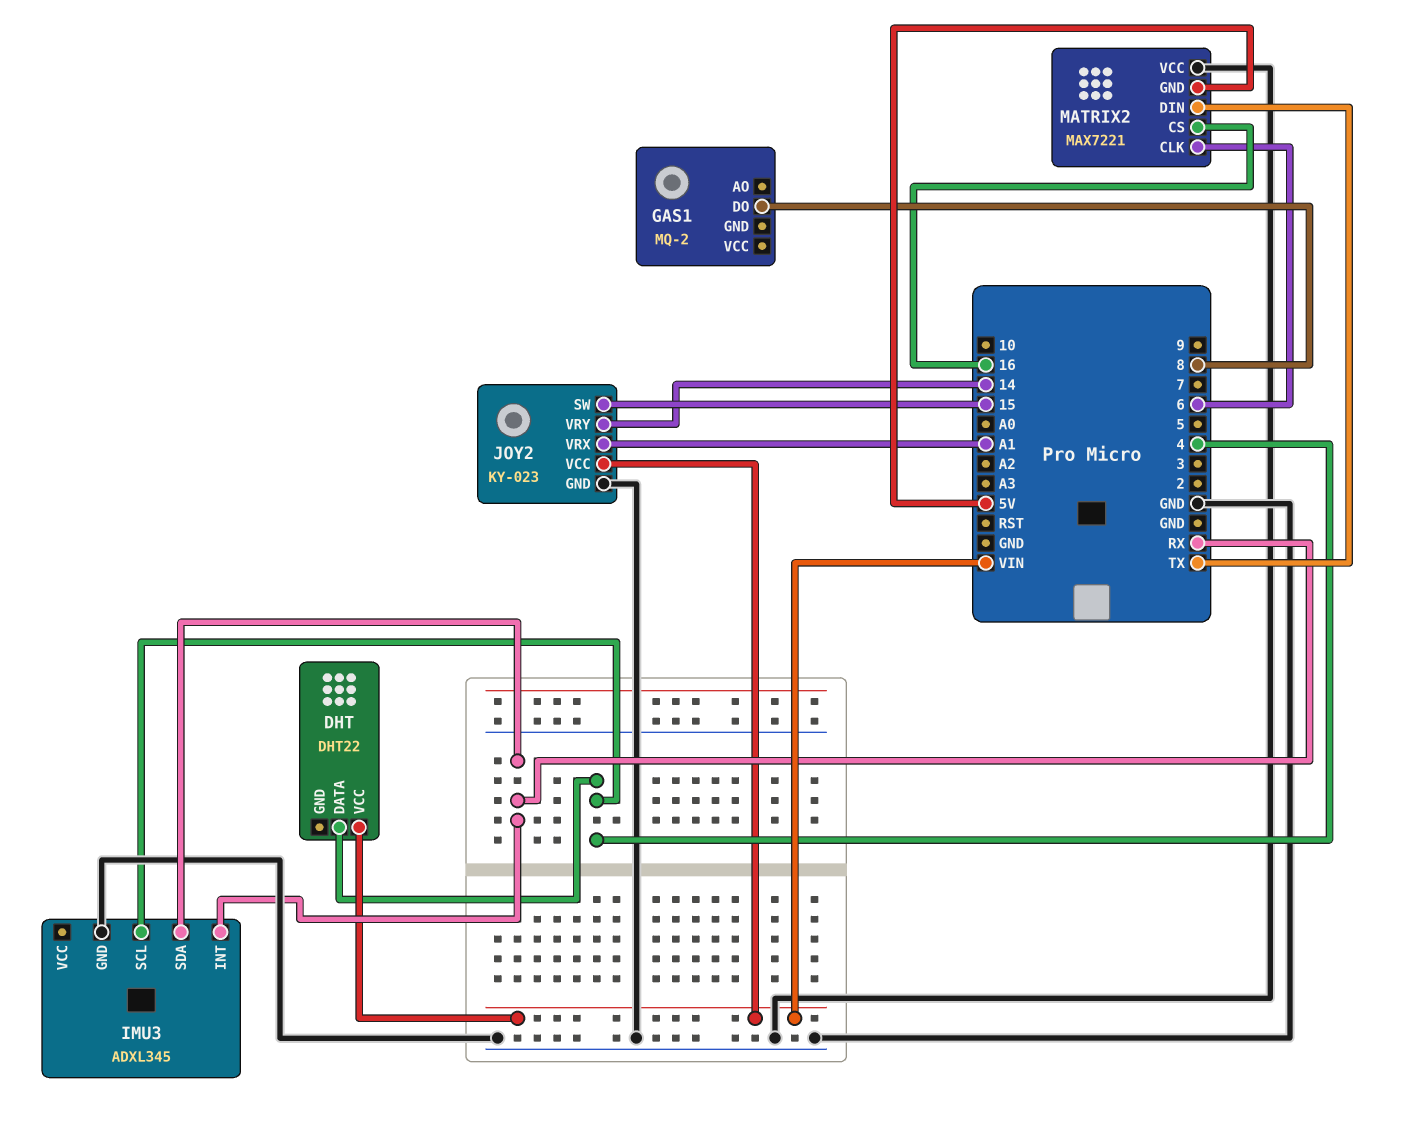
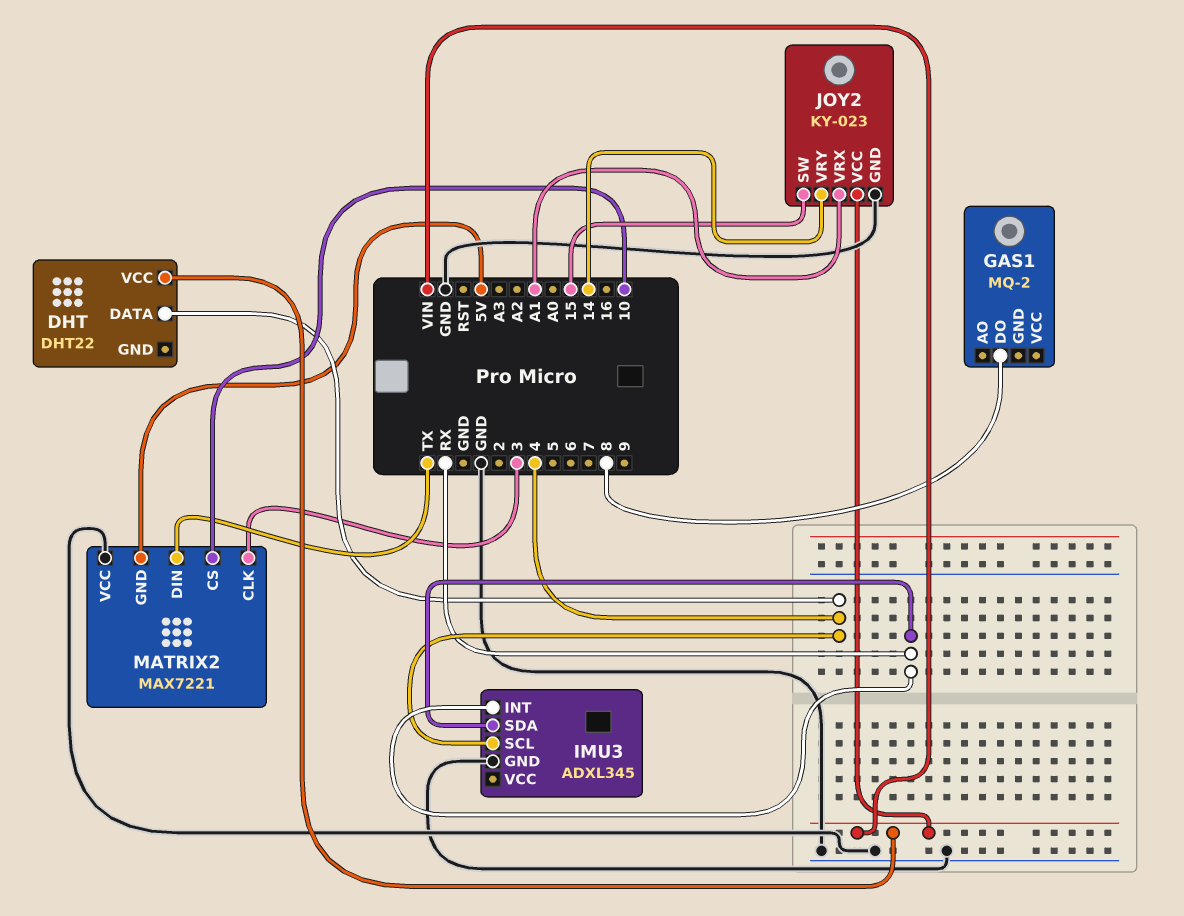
MATRIX2 pin CLK: 6 -> 3
MATRIX2 pin CS: 16 -> 10

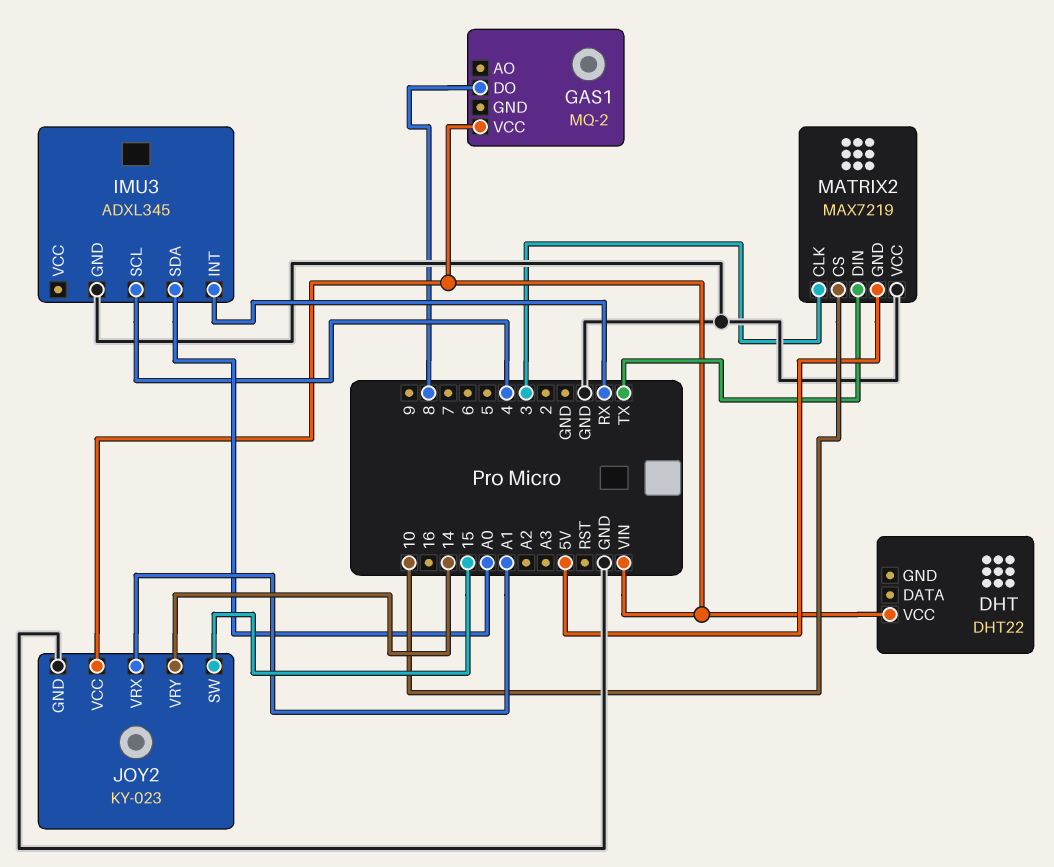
DHT pin DATA: 4 -> none
GAS1 pin VCC: none -> VIN
IMU3 pin SDA: RX -> A0
MATRIX2: MAX7221 -> MAX7219

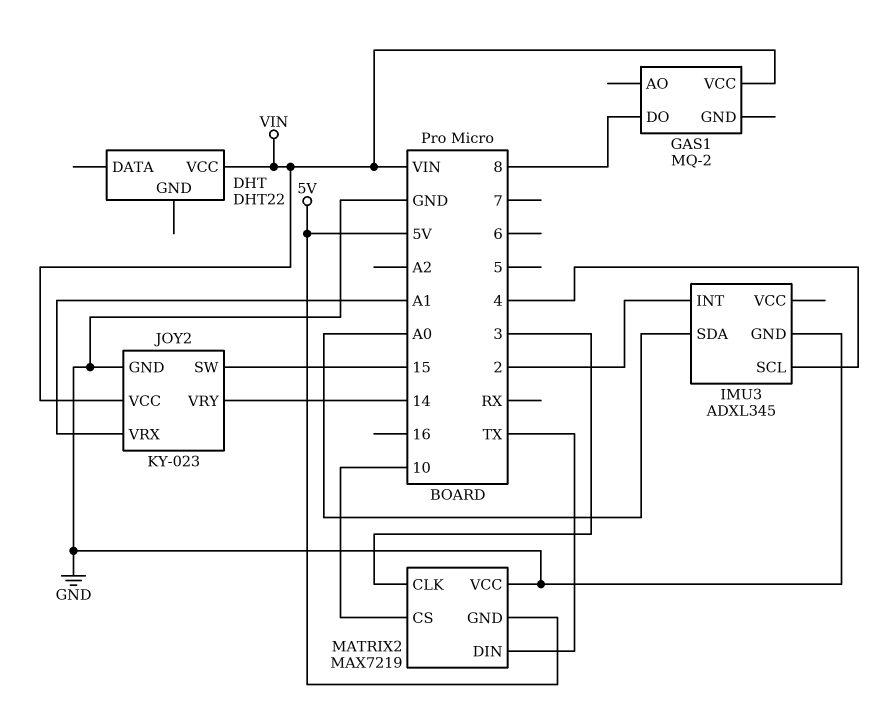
IMU3 pin INT: RX -> 2

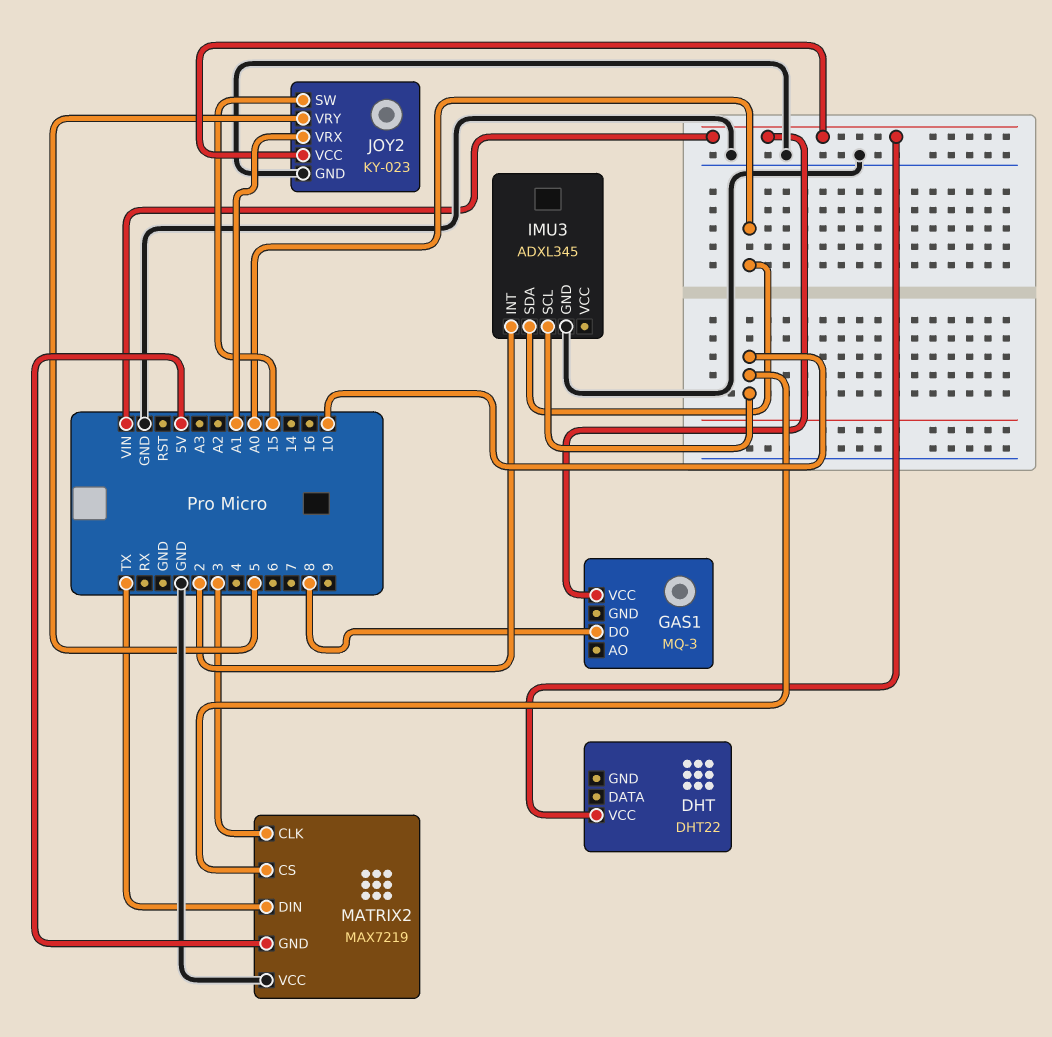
GAS1: MQ-2 -> MQ-3
IMU3 pin SCL: 4 -> 10
JOY2 pin VRY: 14 -> 5

